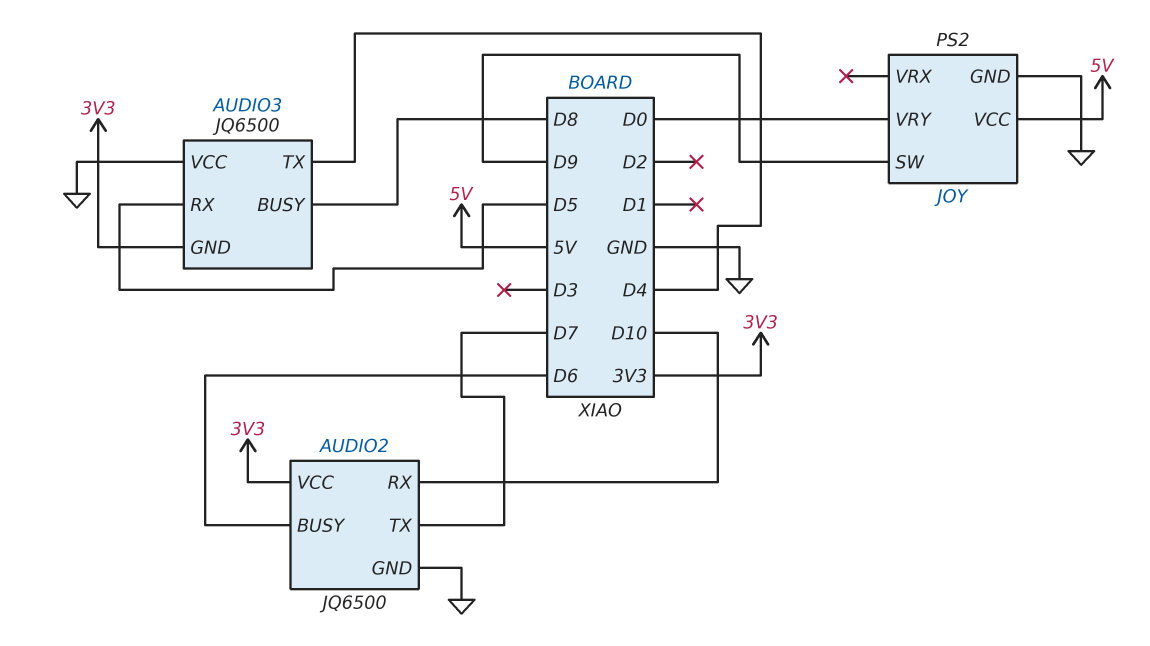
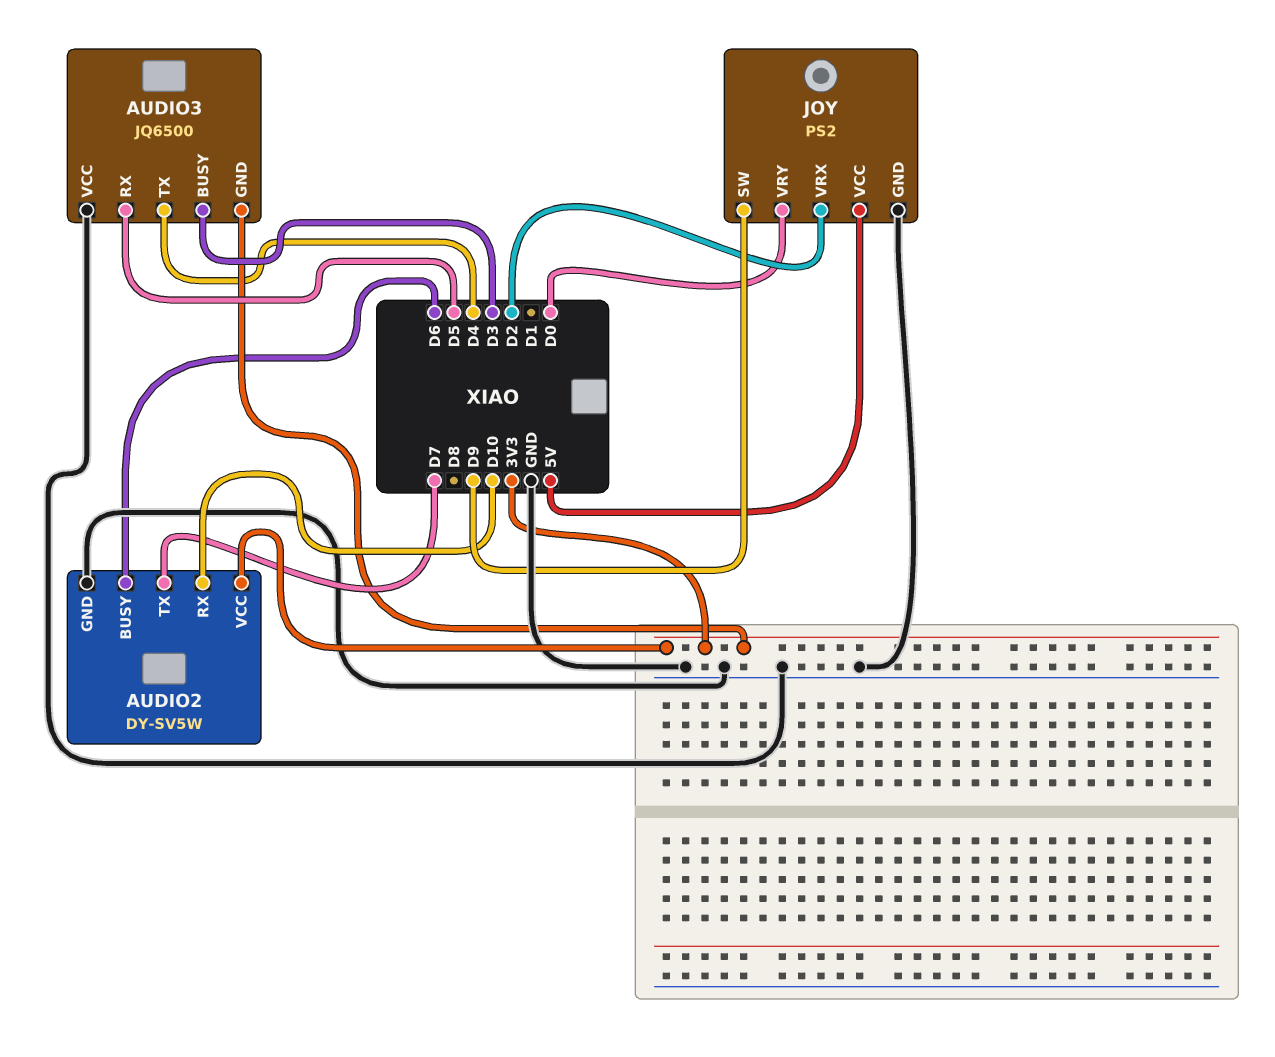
AUDIO2: JQ6500 -> DY-SV5W
AUDIO3 pin BUSY: D8 -> D3
JOY pin VRX: none -> D2

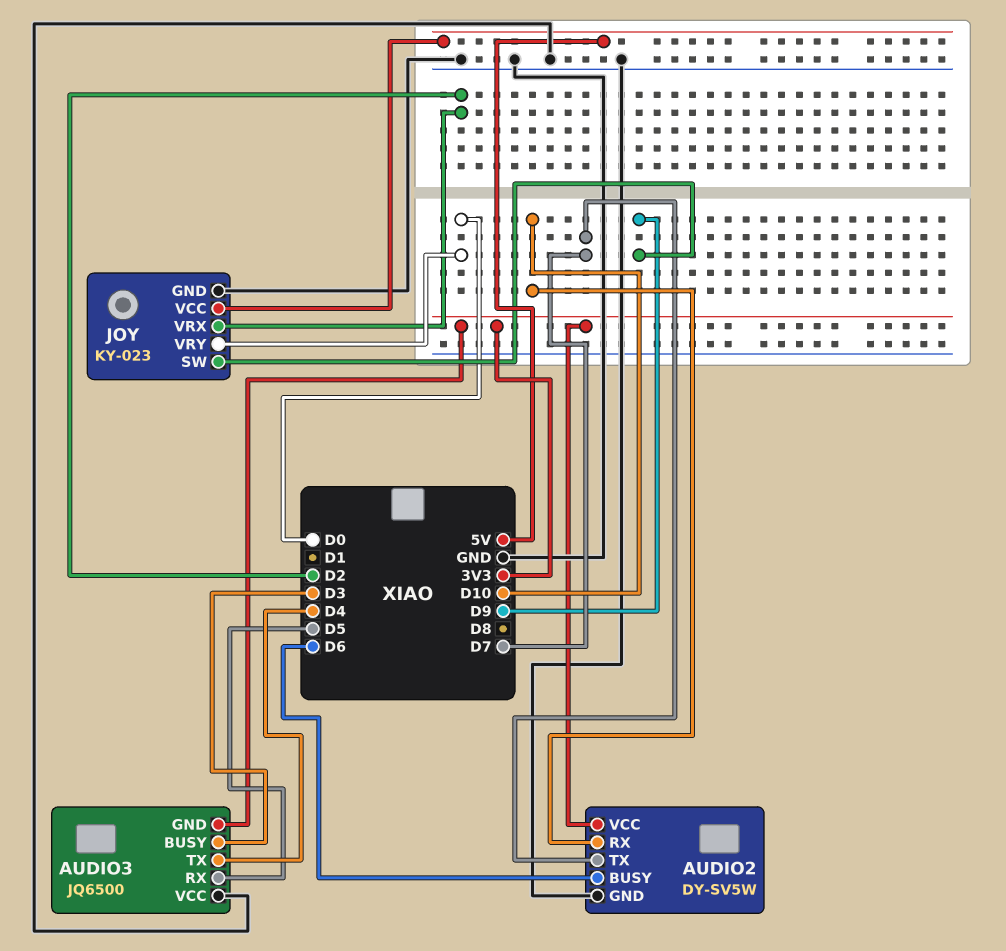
JOY: PS2 -> KY-023

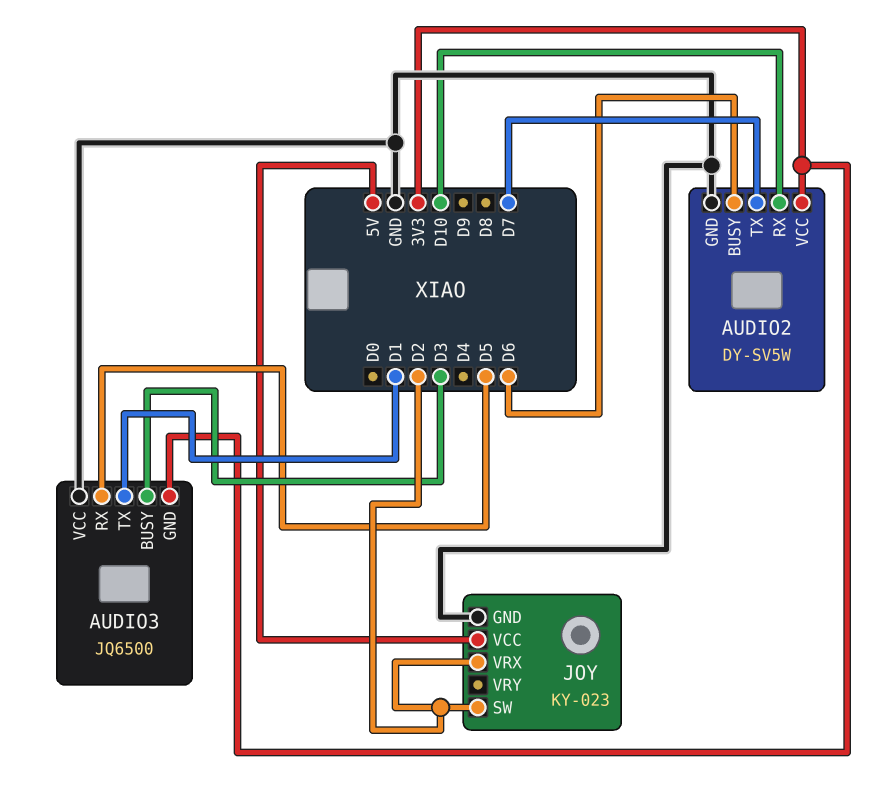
AUDIO3 pin TX: D4 -> D1
JOY pin SW: D9 -> D2
JOY pin VRY: D0 -> none

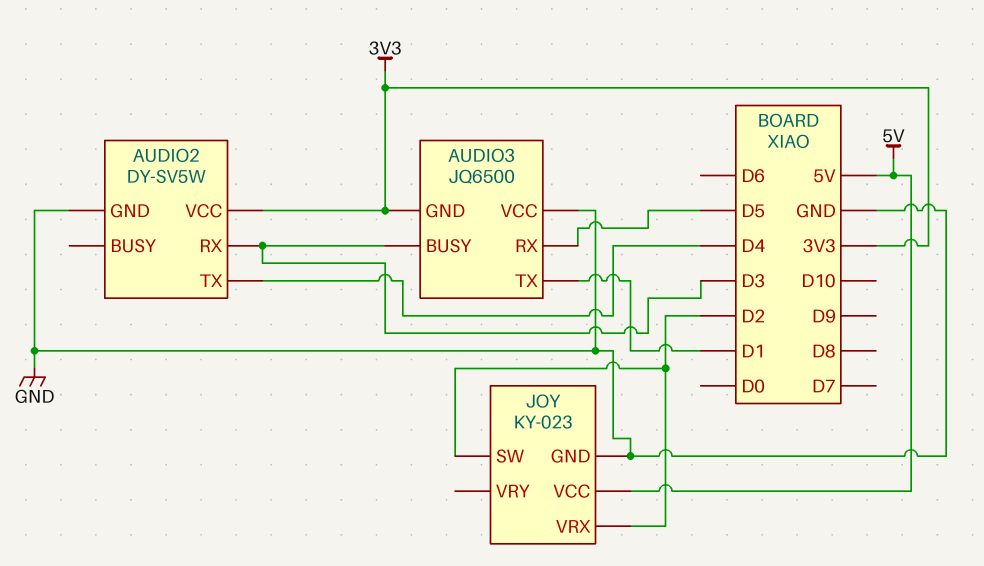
AUDIO2 pin BUSY: D6 -> none
AUDIO2 pin RX: D10 -> D3
AUDIO2 pin TX: D7 -> D4

